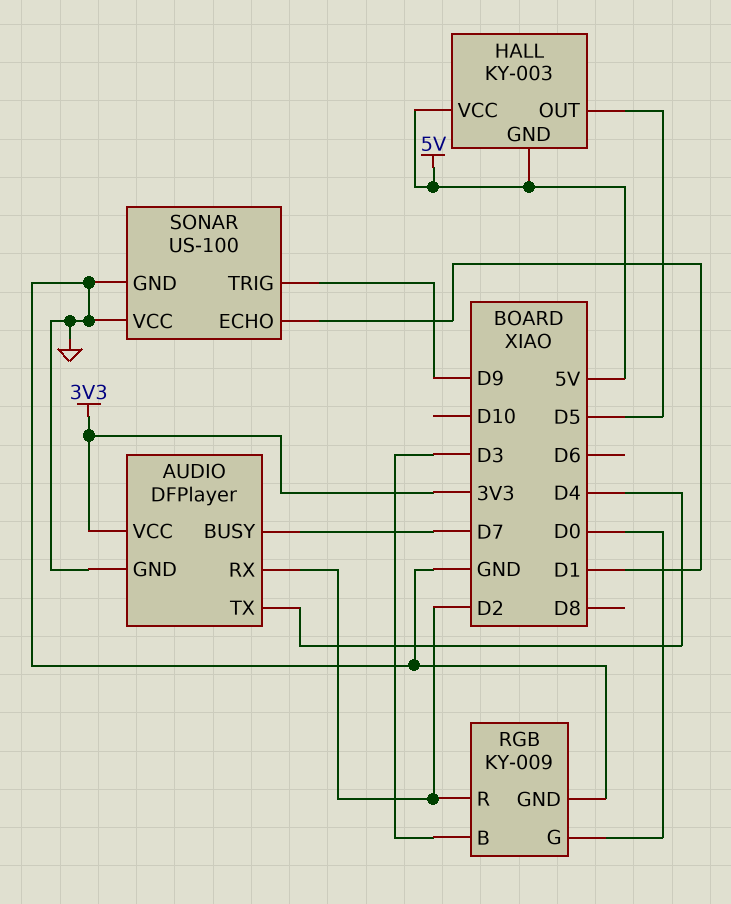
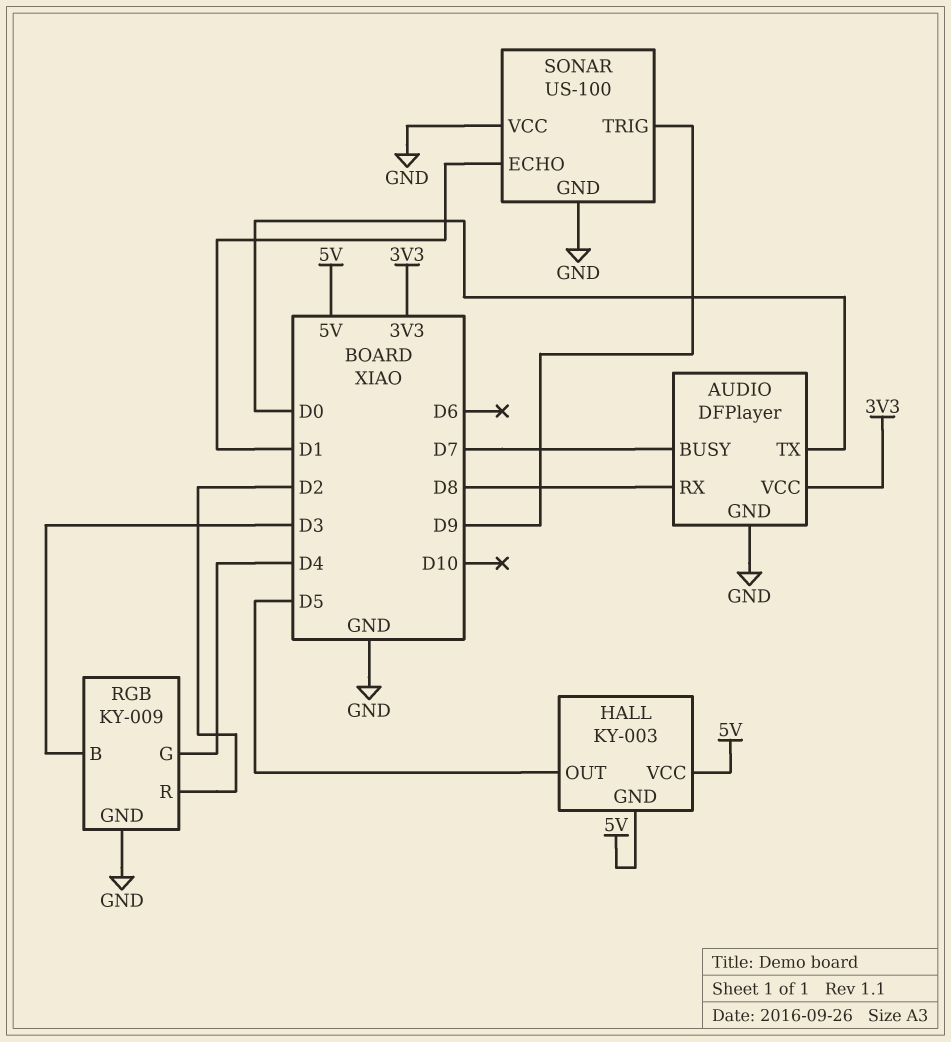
AUDIO pin RX: D2 -> D8
AUDIO pin TX: D4 -> D0
RGB pin G: D0 -> D4

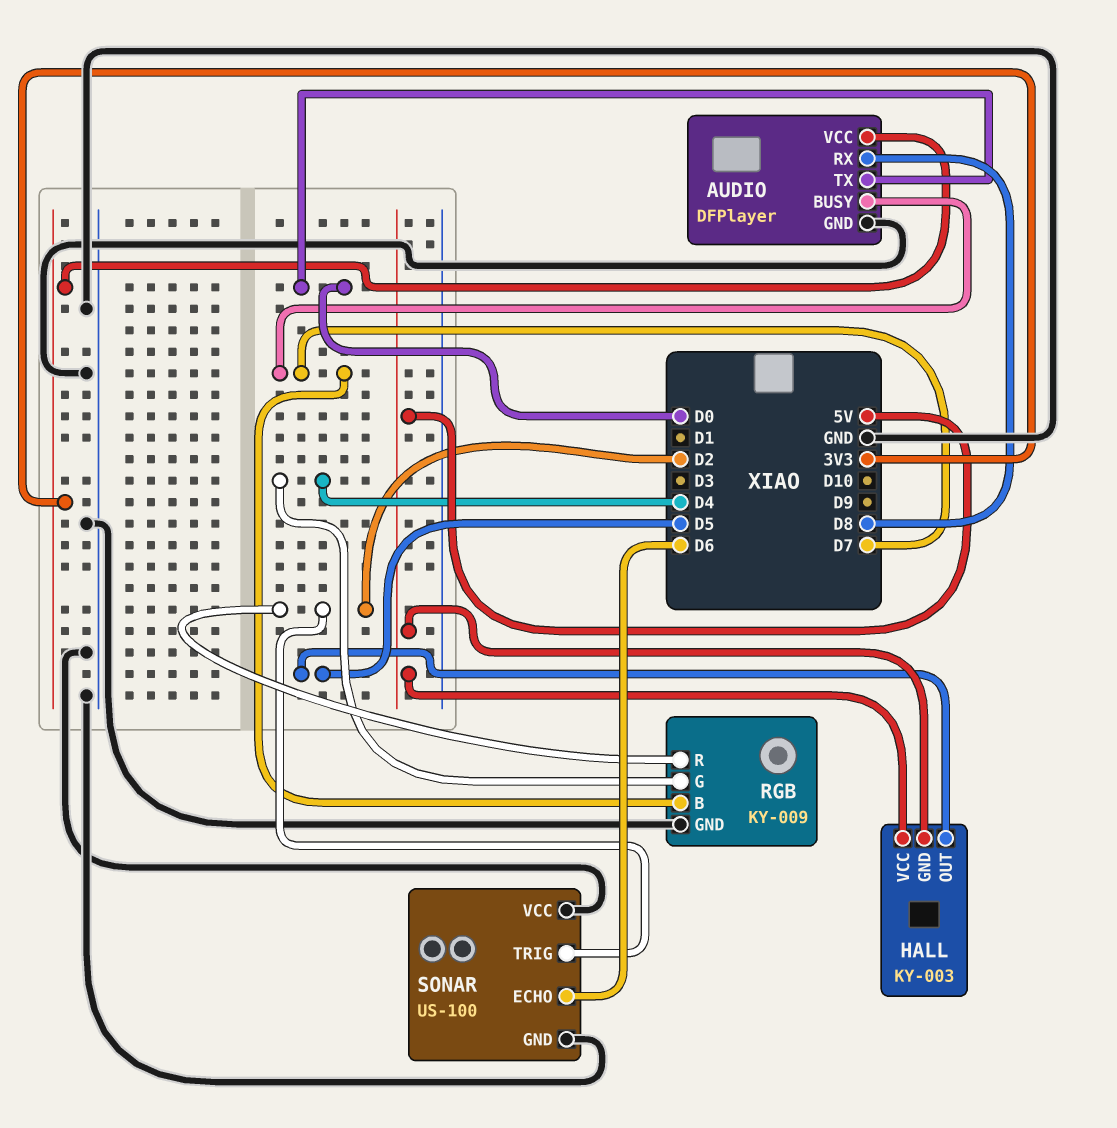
RGB pin B: D3 -> D7
SONAR pin ECHO: D1 -> D6
SONAR pin TRIG: D9 -> D2

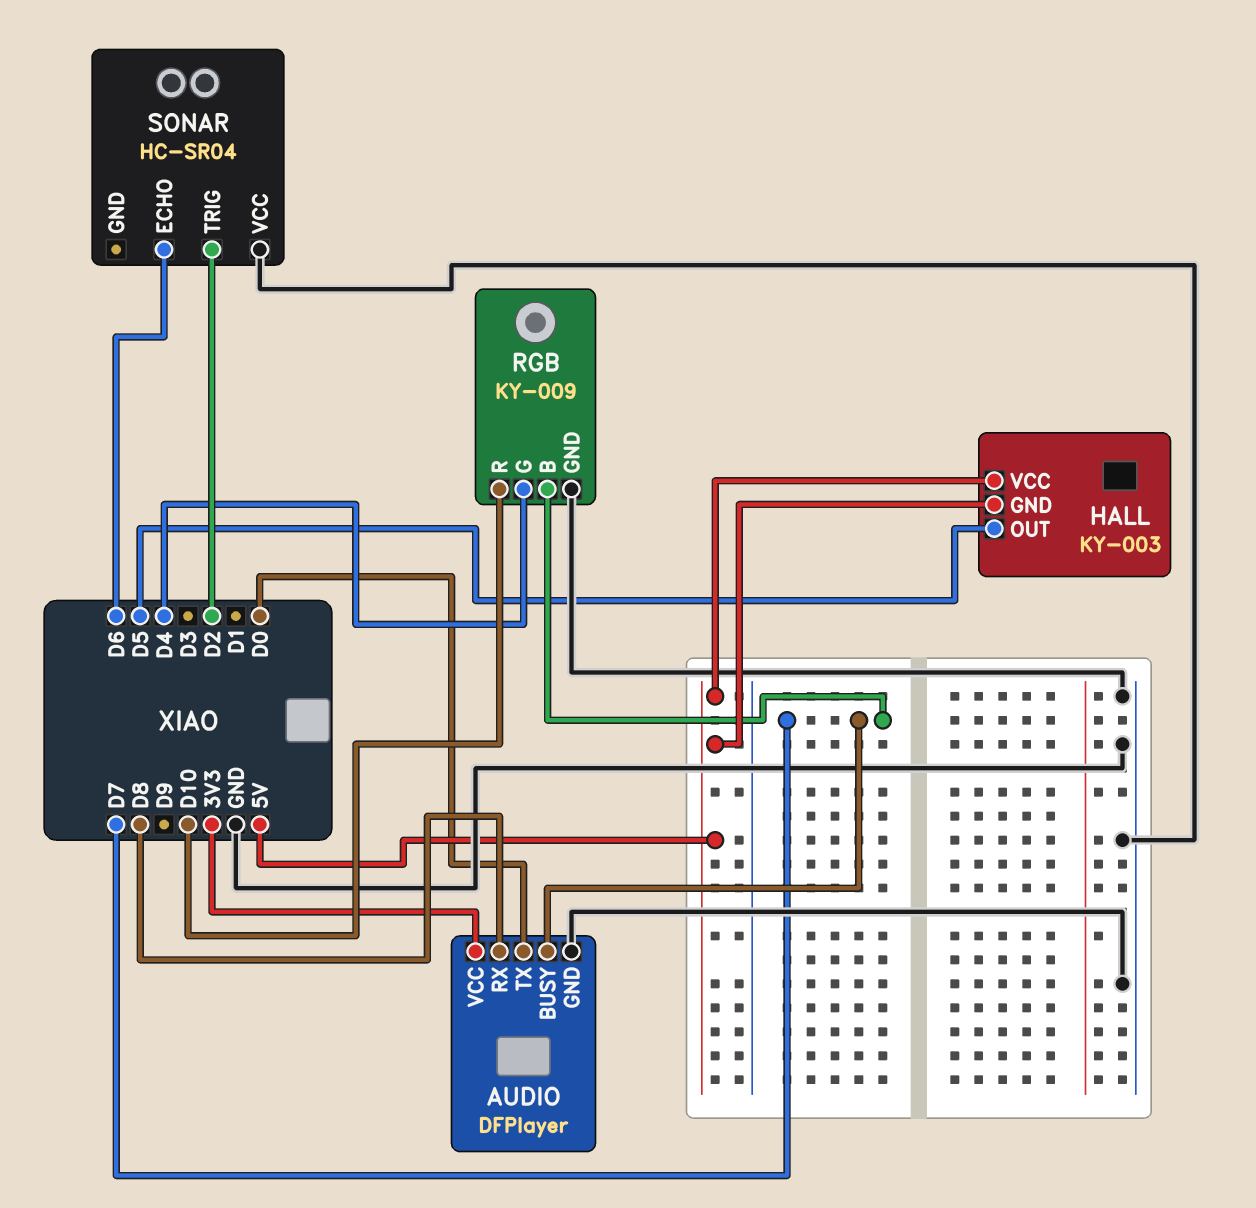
RGB pin R: D2 -> D10
SONAR: US-100 -> HC-SR04
SONAR pin GND: GND -> none

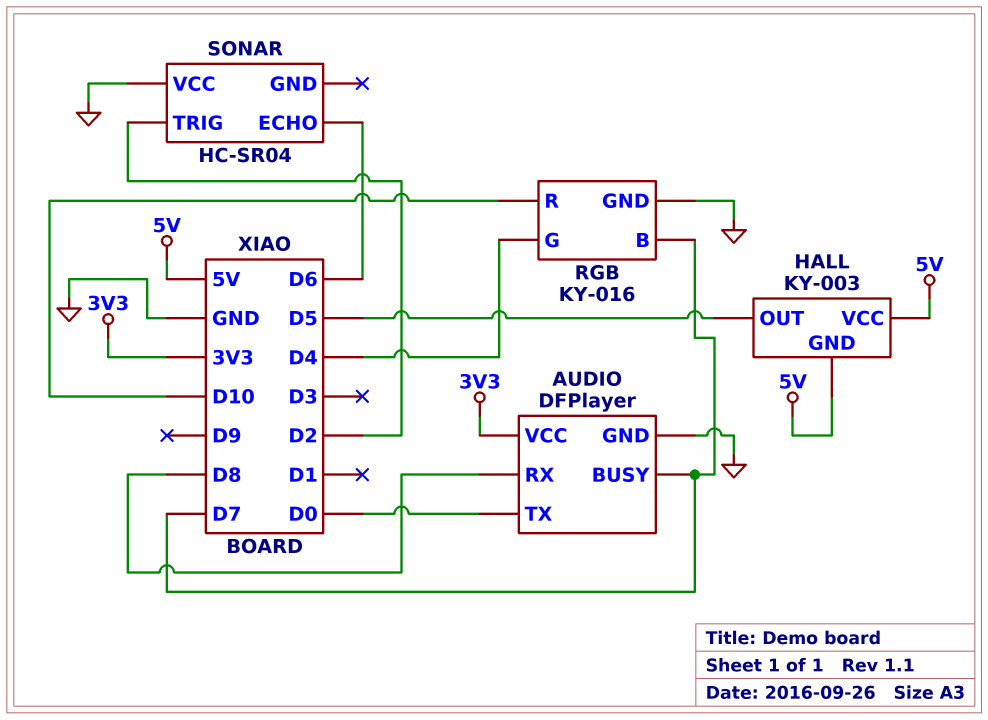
RGB: KY-009 -> KY-016

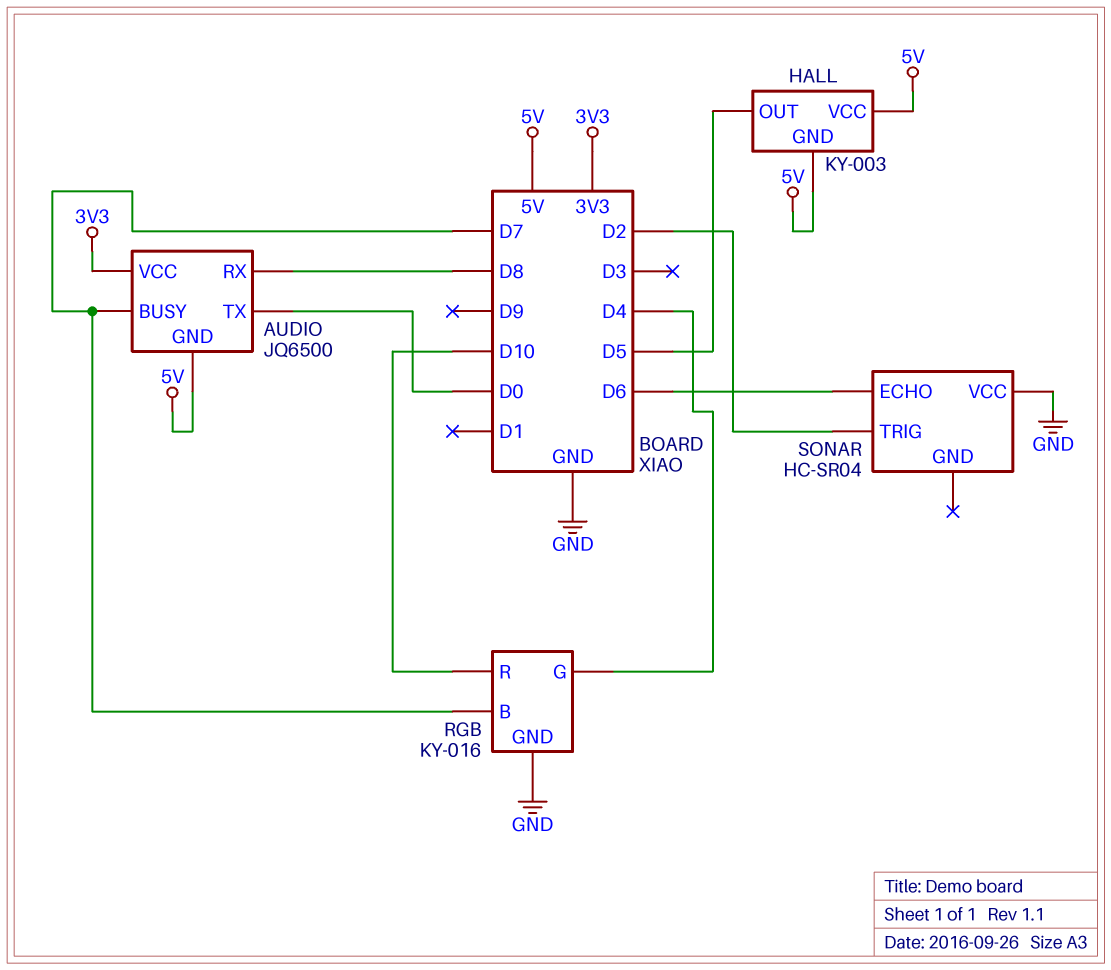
AUDIO: DFPlayer -> JQ6500
AUDIO pin GND: GND -> 5V

